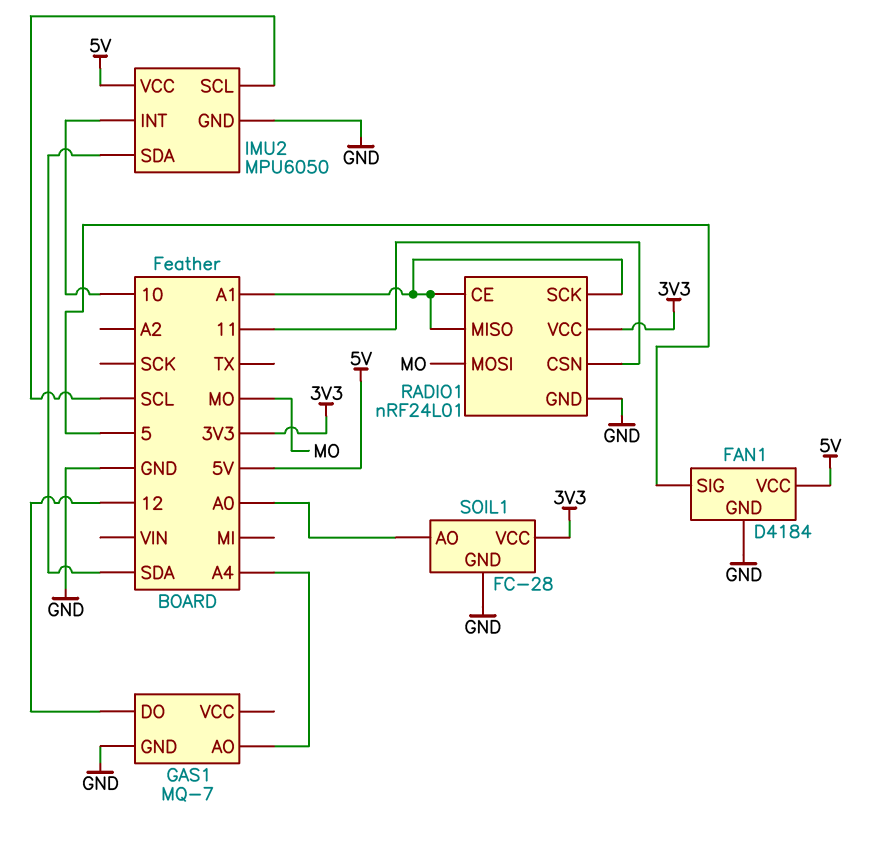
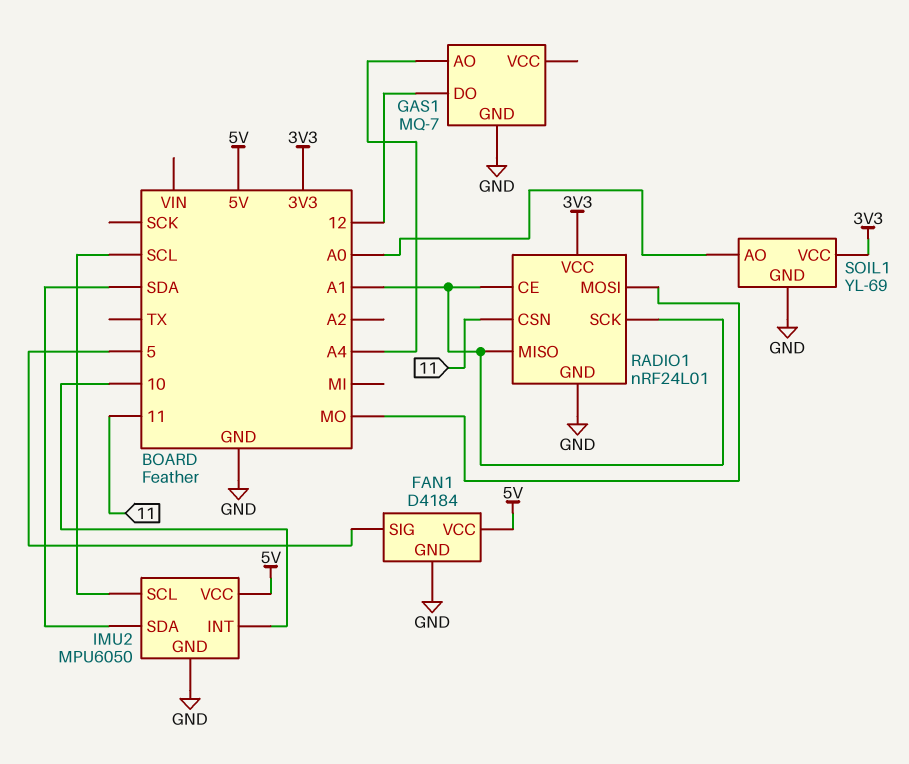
SOIL1: FC-28 -> YL-69

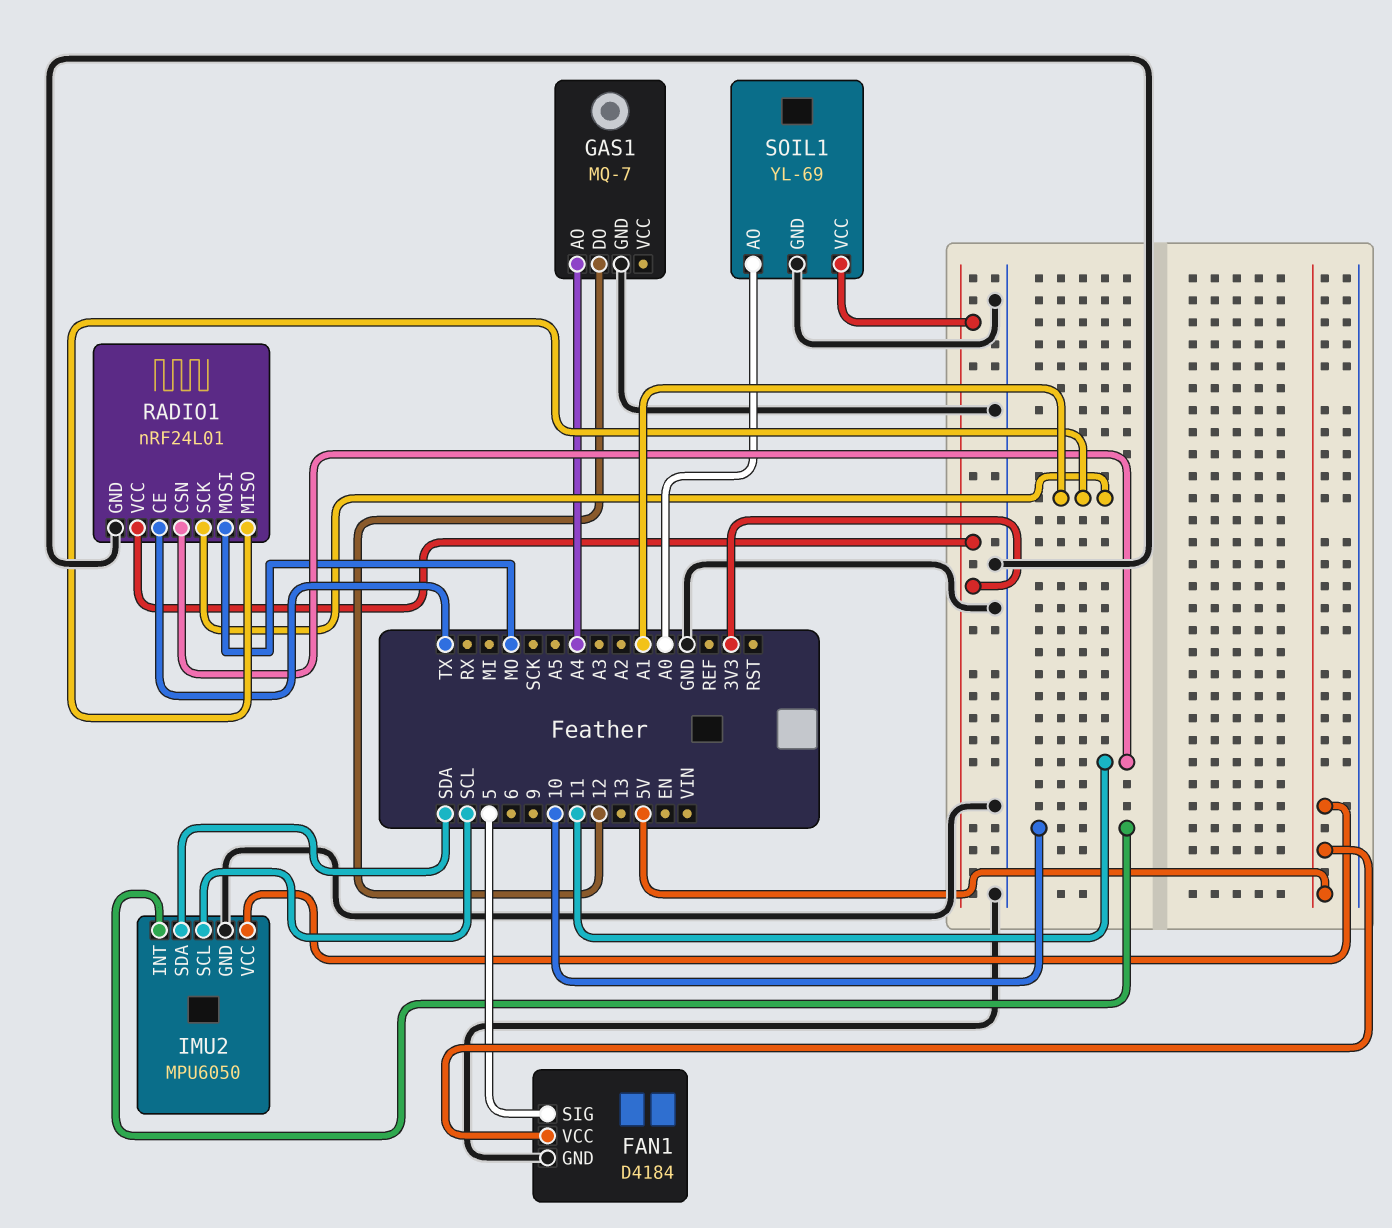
RADIO1 pin CE: A1 -> TX

